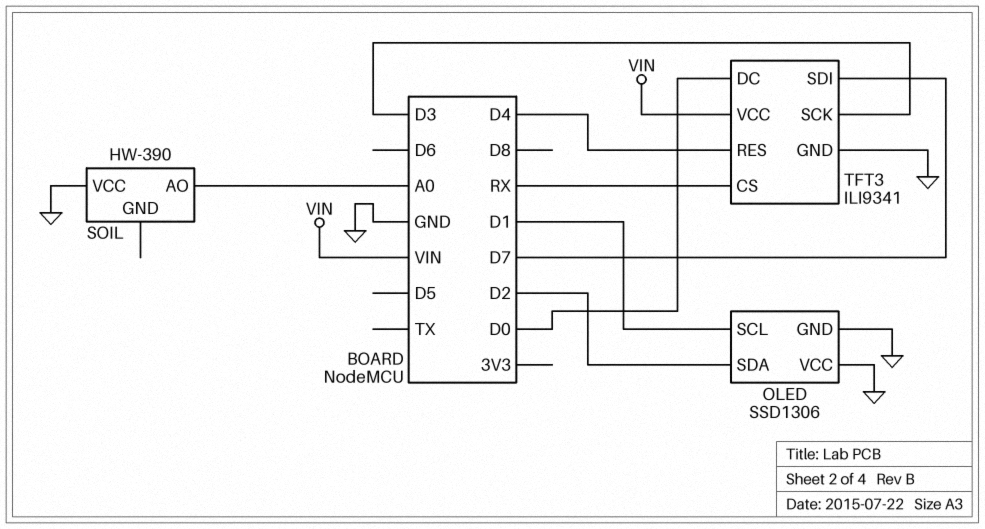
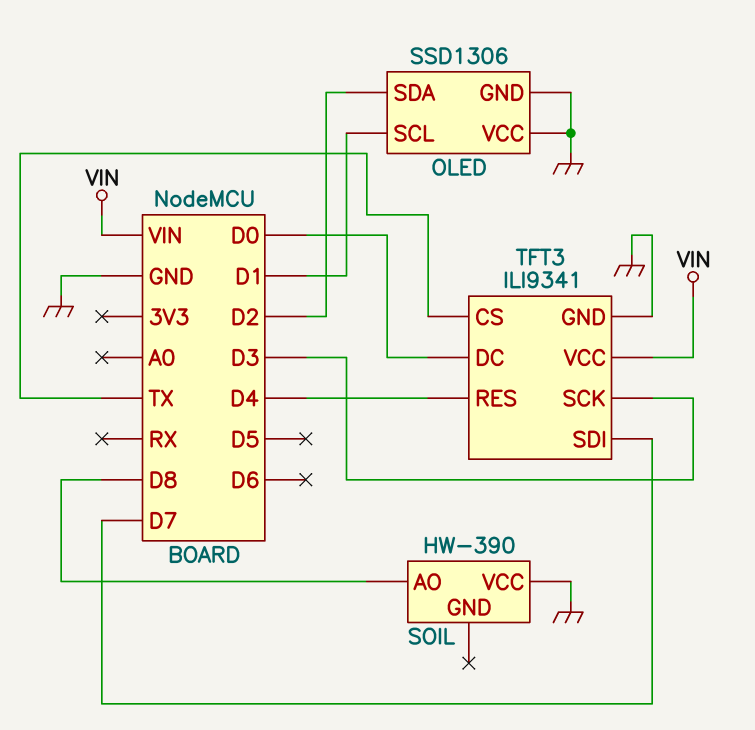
SOIL pin AO: A0 -> D8
TFT3 pin CS: RX -> TX

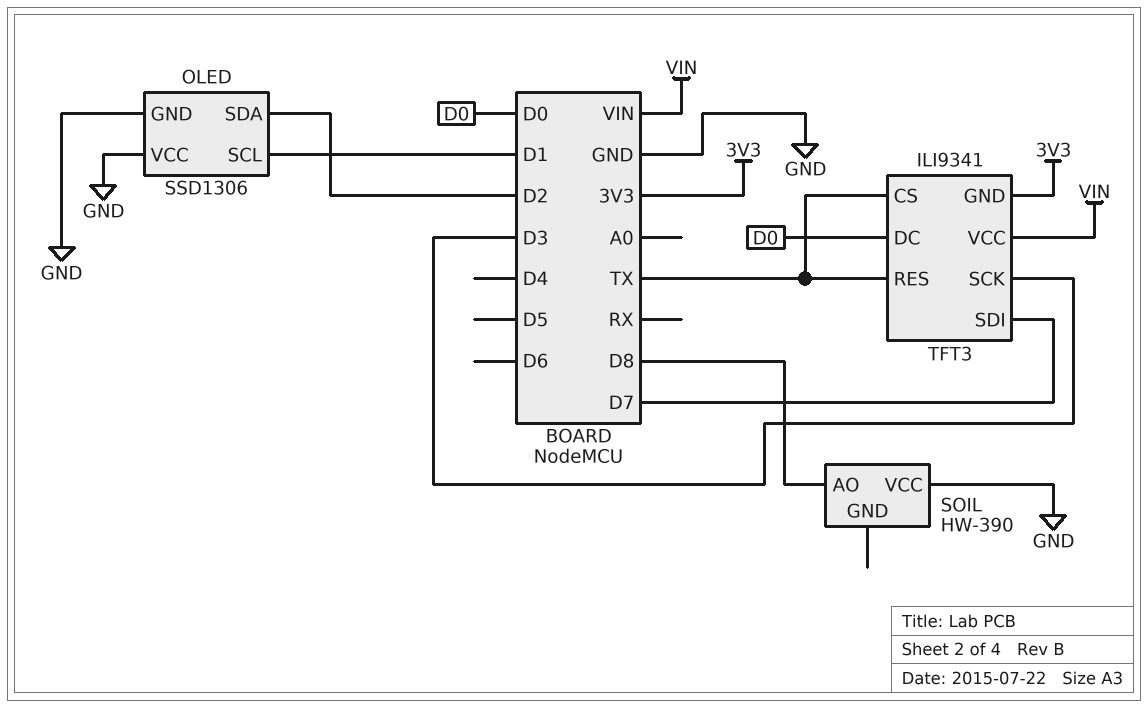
TFT3 pin GND: GND -> 3V3
TFT3 pin RES: D4 -> TX

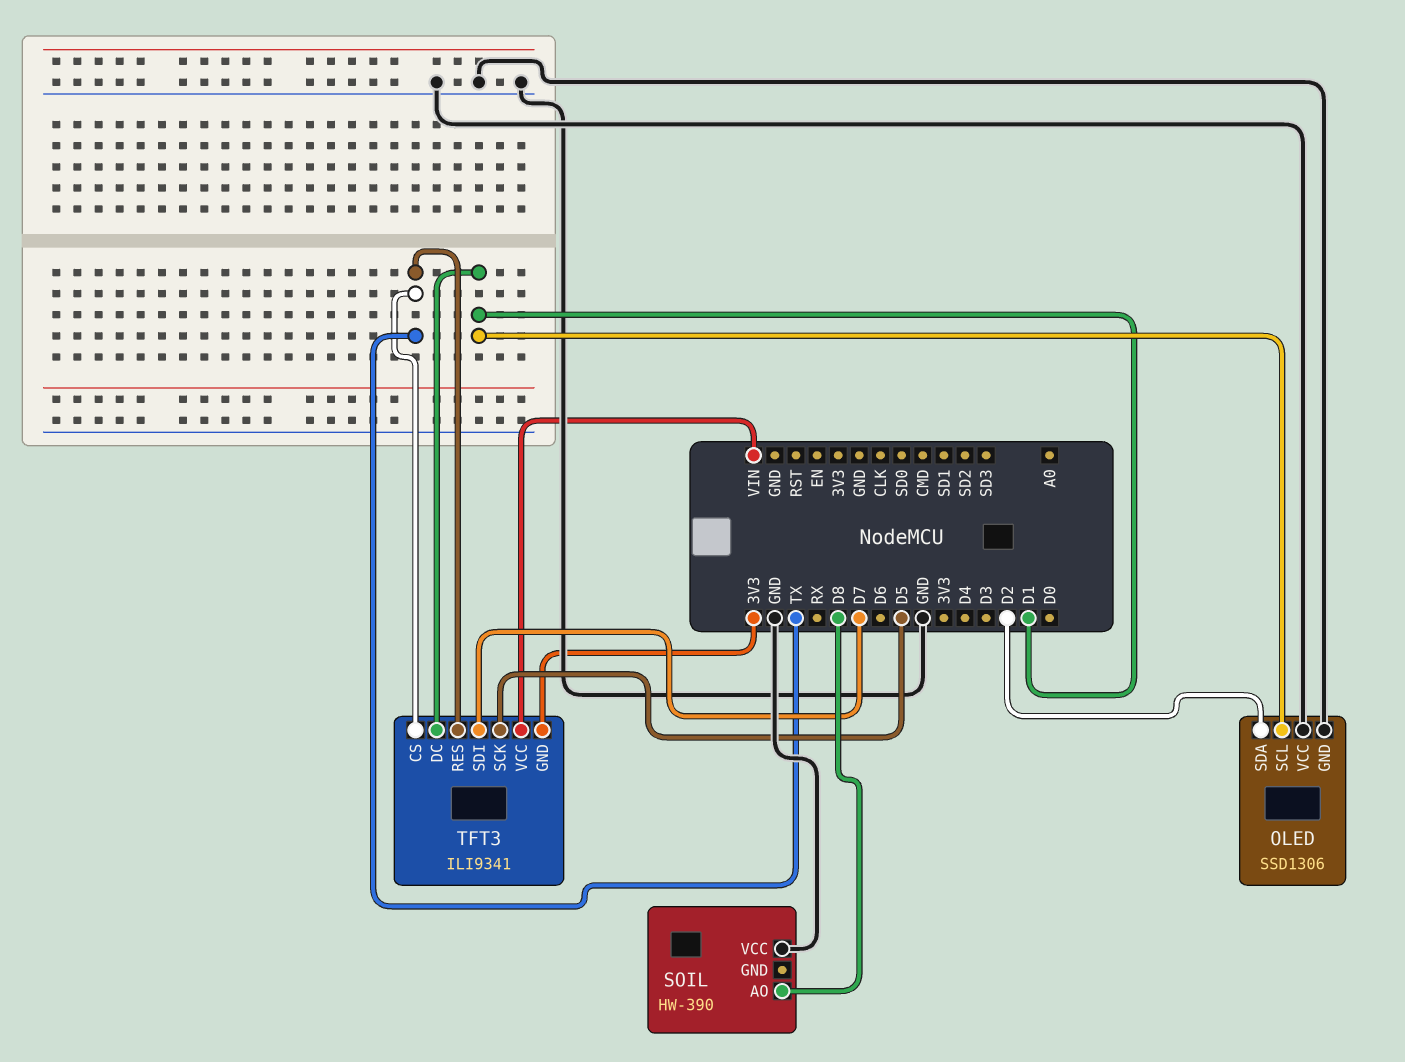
TFT3 pin DC: D0 -> D1
TFT3 pin SCK: D3 -> D5

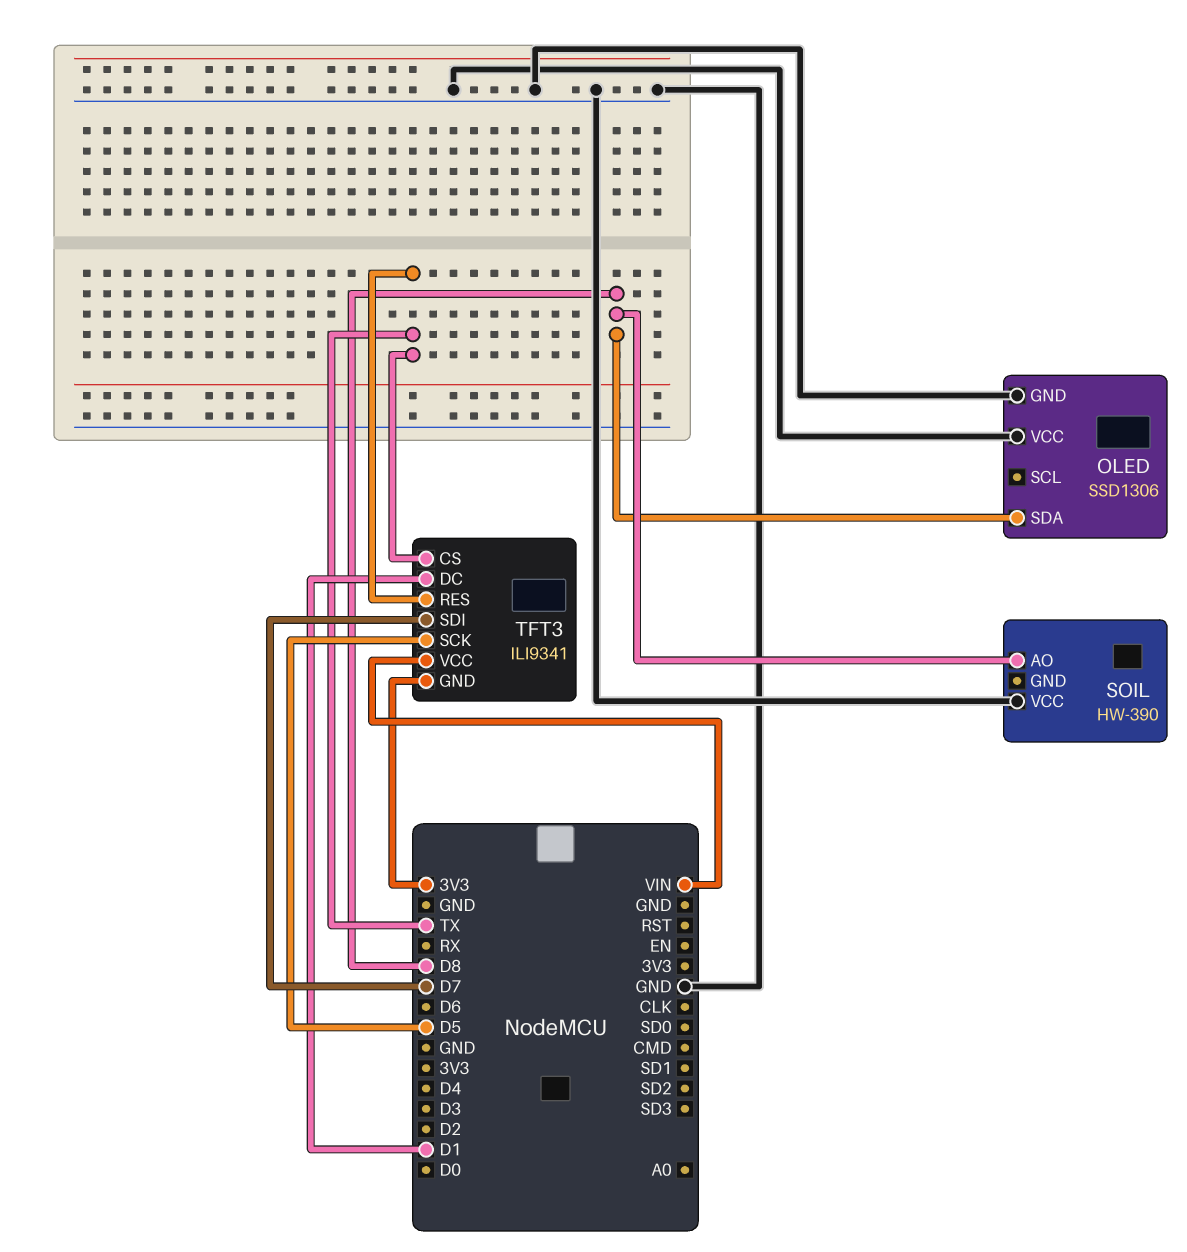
OLED pin SCL: D1 -> none
OLED pin SDA: D2 -> D8

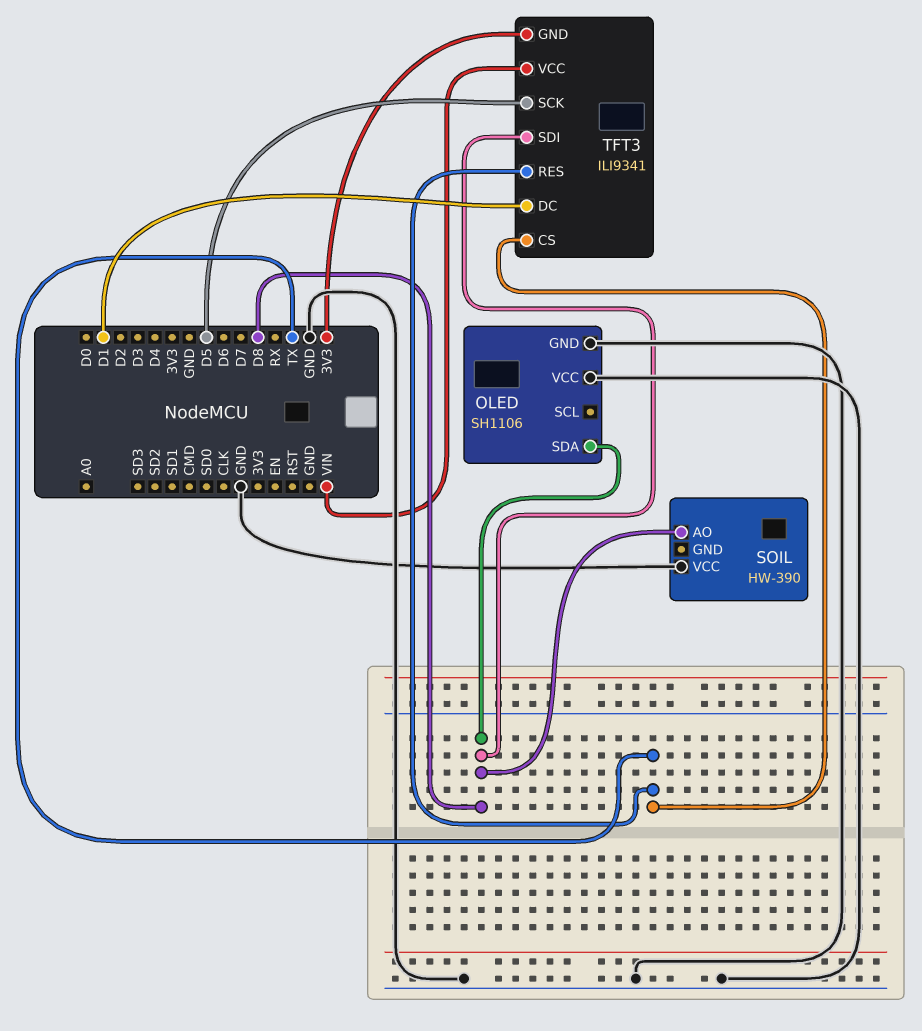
OLED: SSD1306 -> SH1106
TFT3 pin SDI: D7 -> D8

